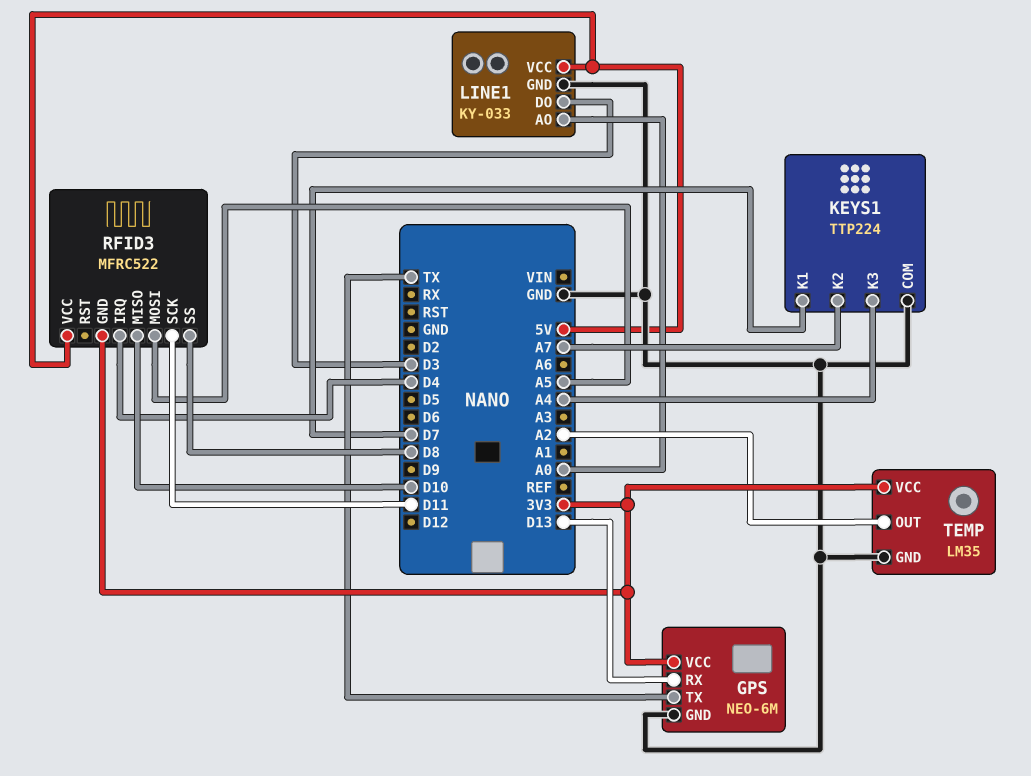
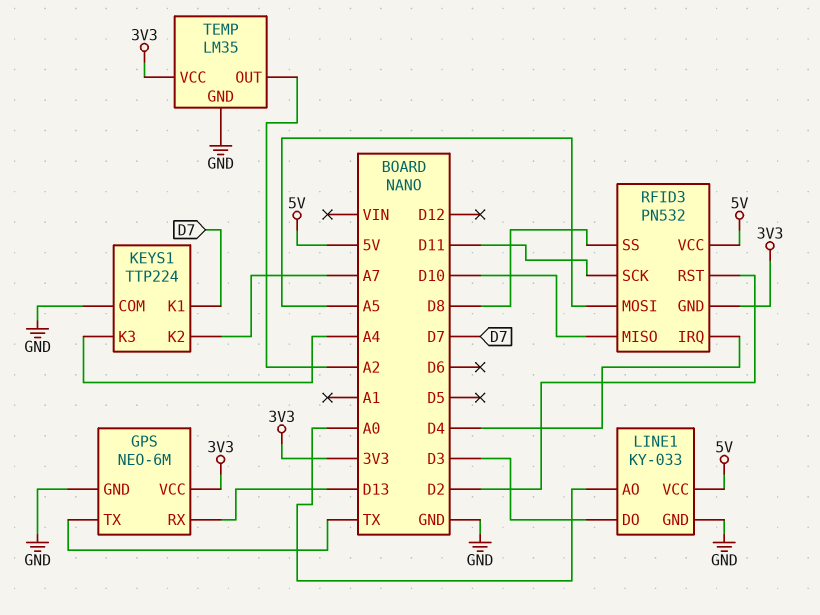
RFID3: MFRC522 -> PN532
RFID3 pin RST: none -> D2

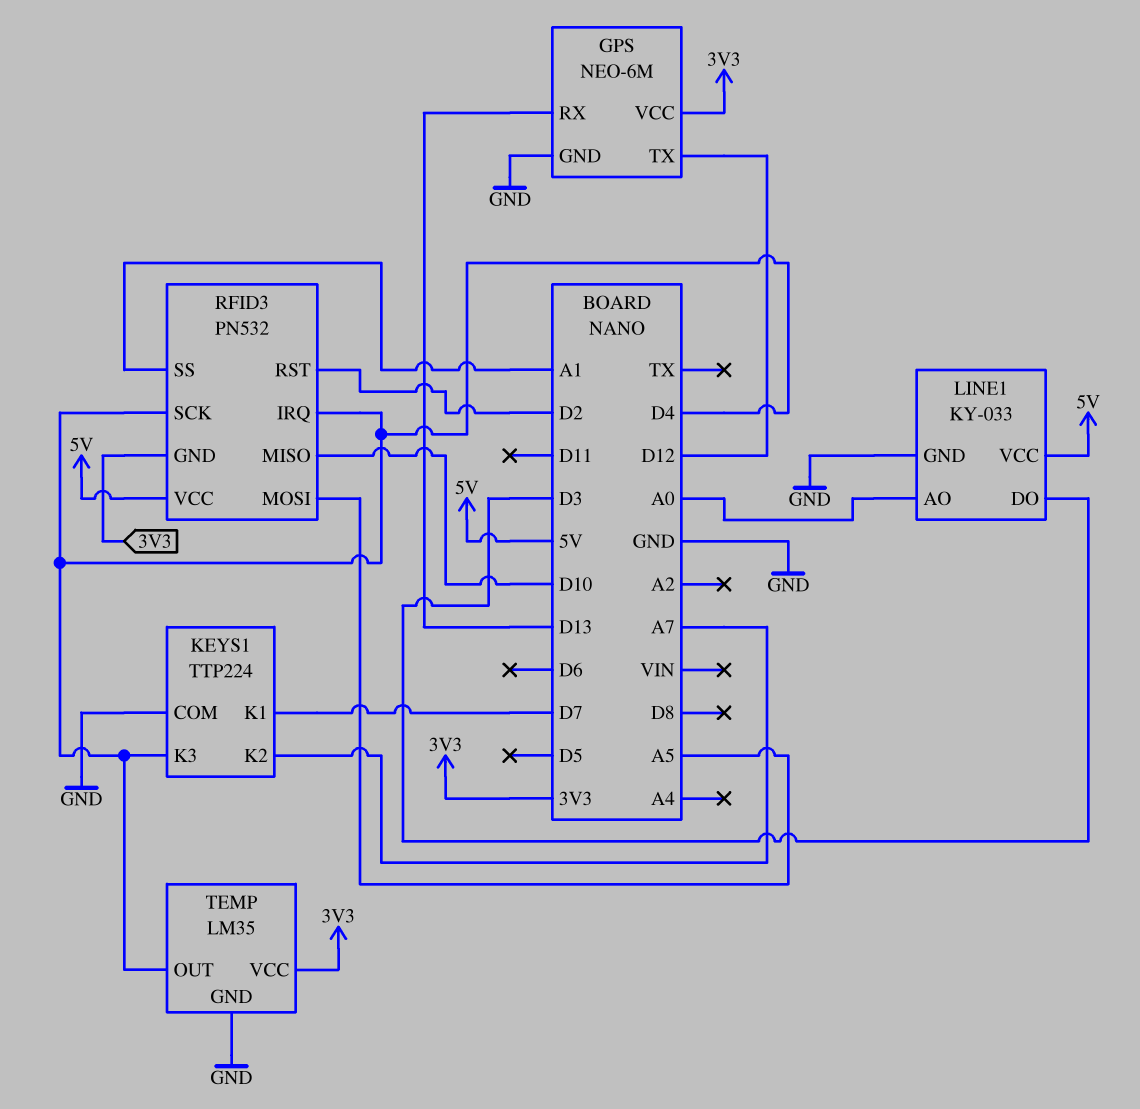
GPS pin TX: TX -> D12
KEYS1 pin K3: A4 -> D4
RFID3 pin SCK: D11 -> D4
RFID3 pin SS: D8 -> A1
TEMP pin OUT: A2 -> D4

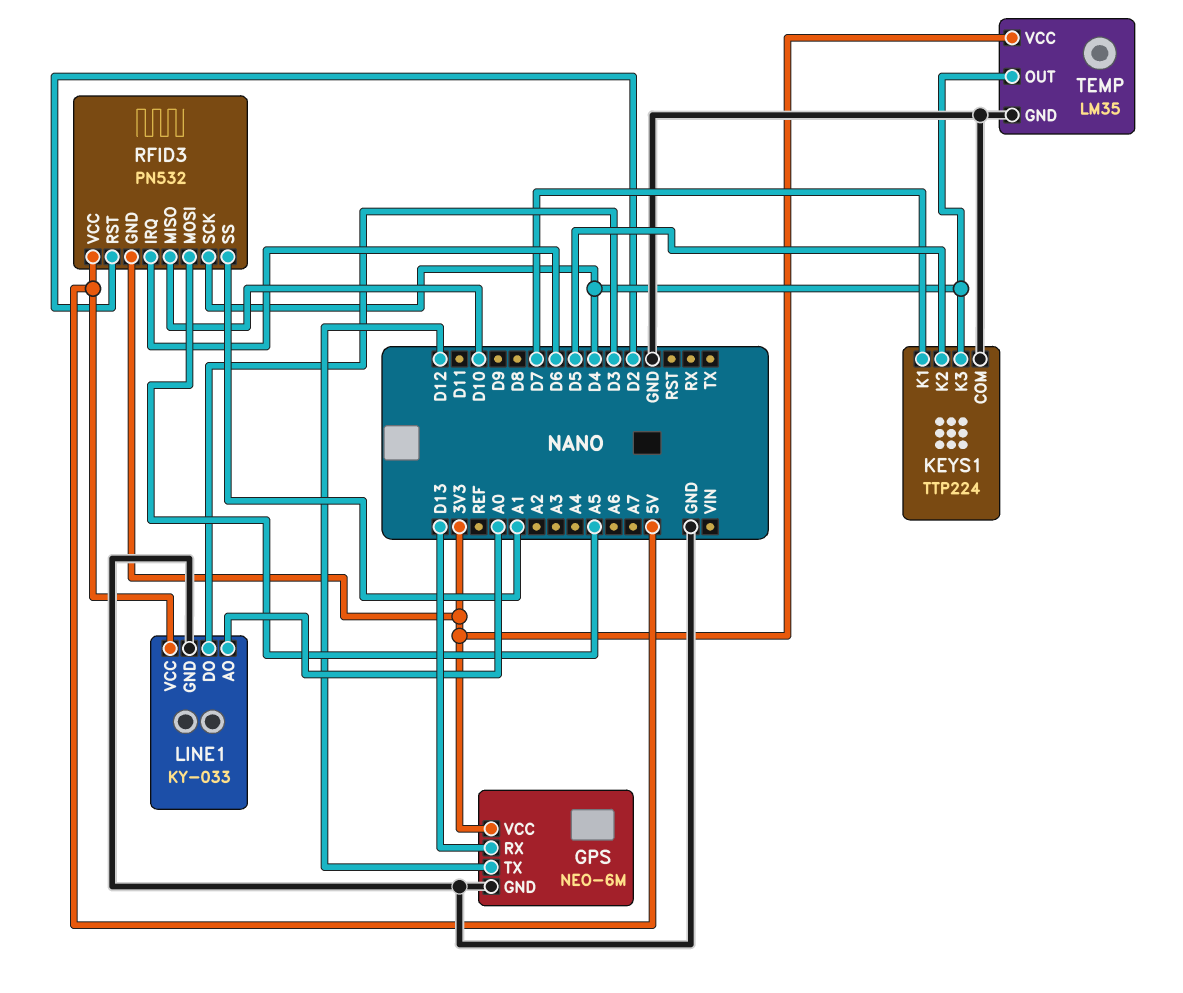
KEYS1 pin K2: A7 -> D5
RFID3 pin IRQ: D4 -> D6

